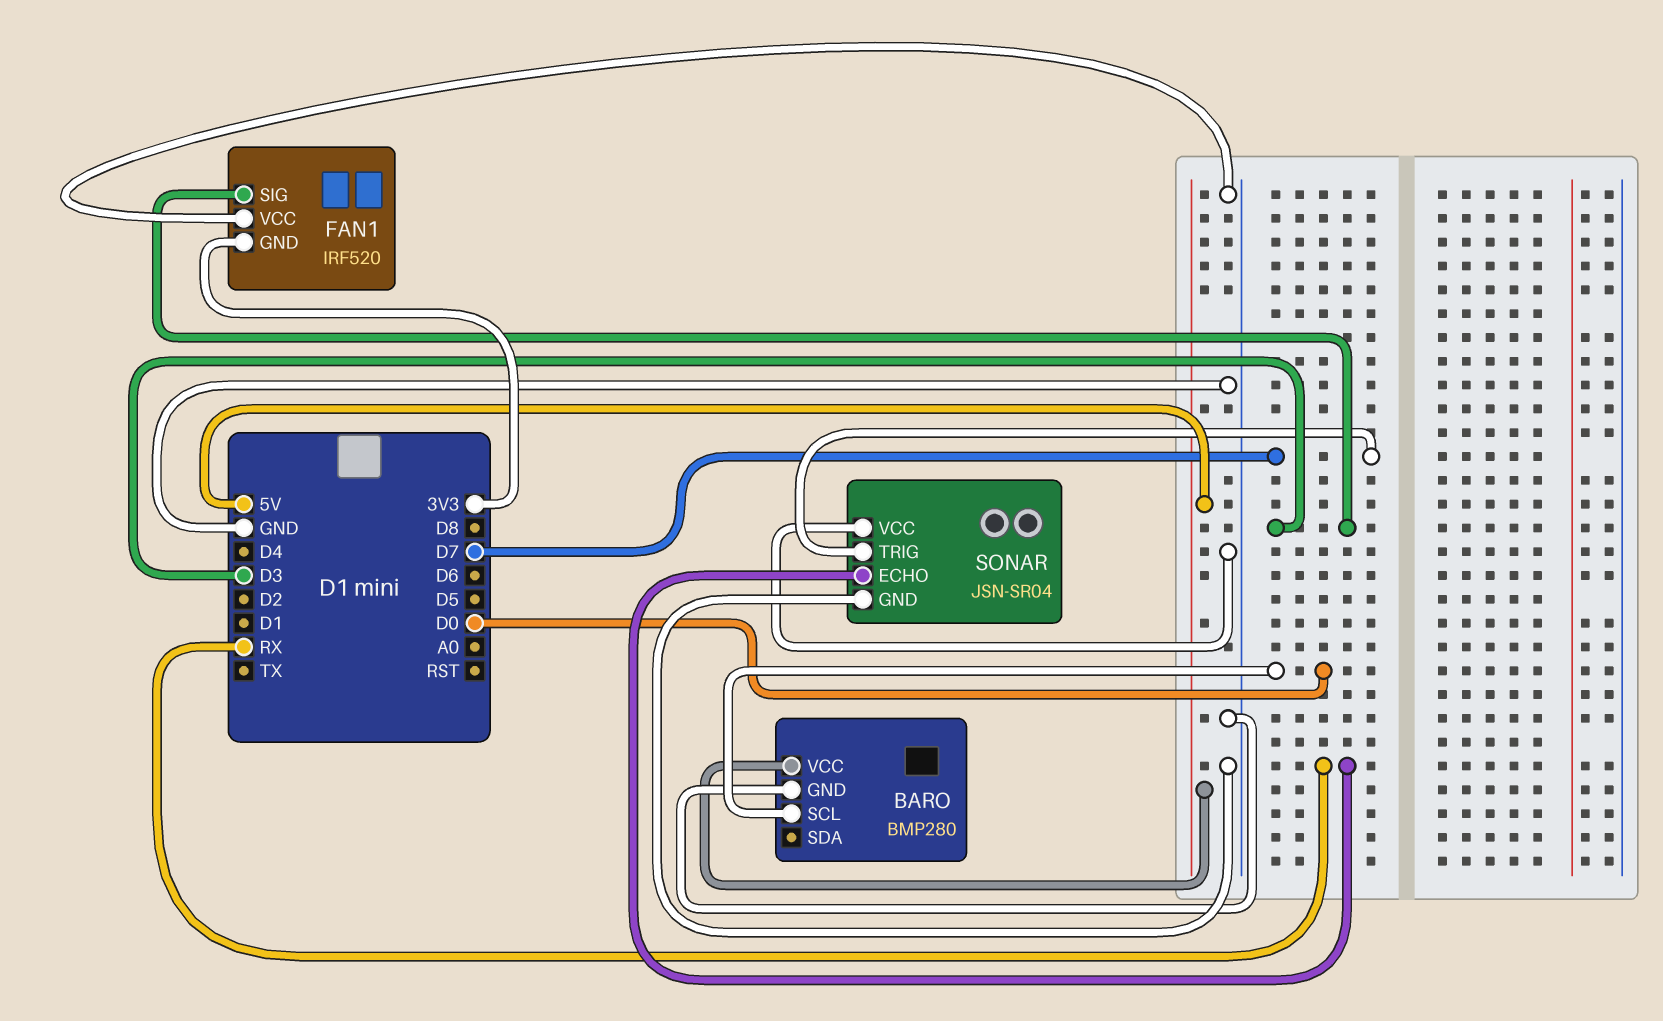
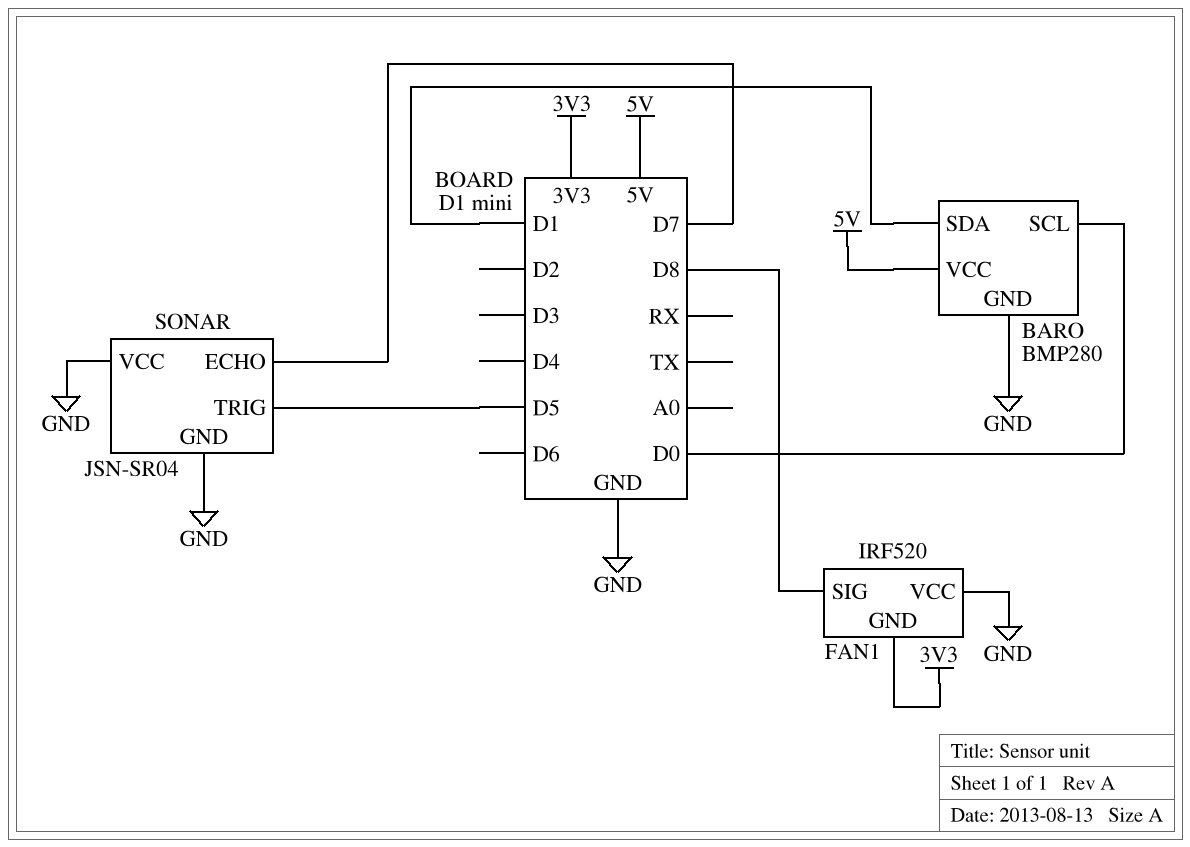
BARO pin SDA: none -> D1
FAN1 pin SIG: D3 -> D8
SONAR pin ECHO: RX -> D7
SONAR pin TRIG: D7 -> D5

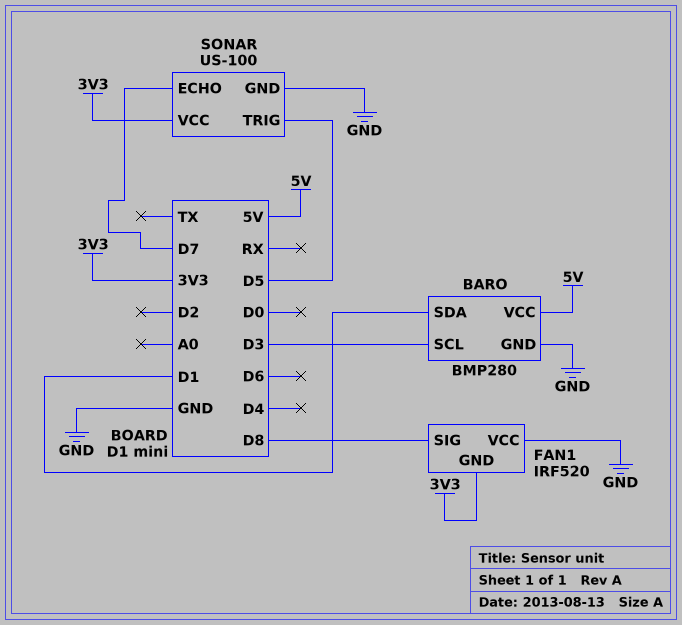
BARO pin SCL: D0 -> D3
SONAR: JSN-SR04 -> US-100
SONAR pin VCC: GND -> 3V3

